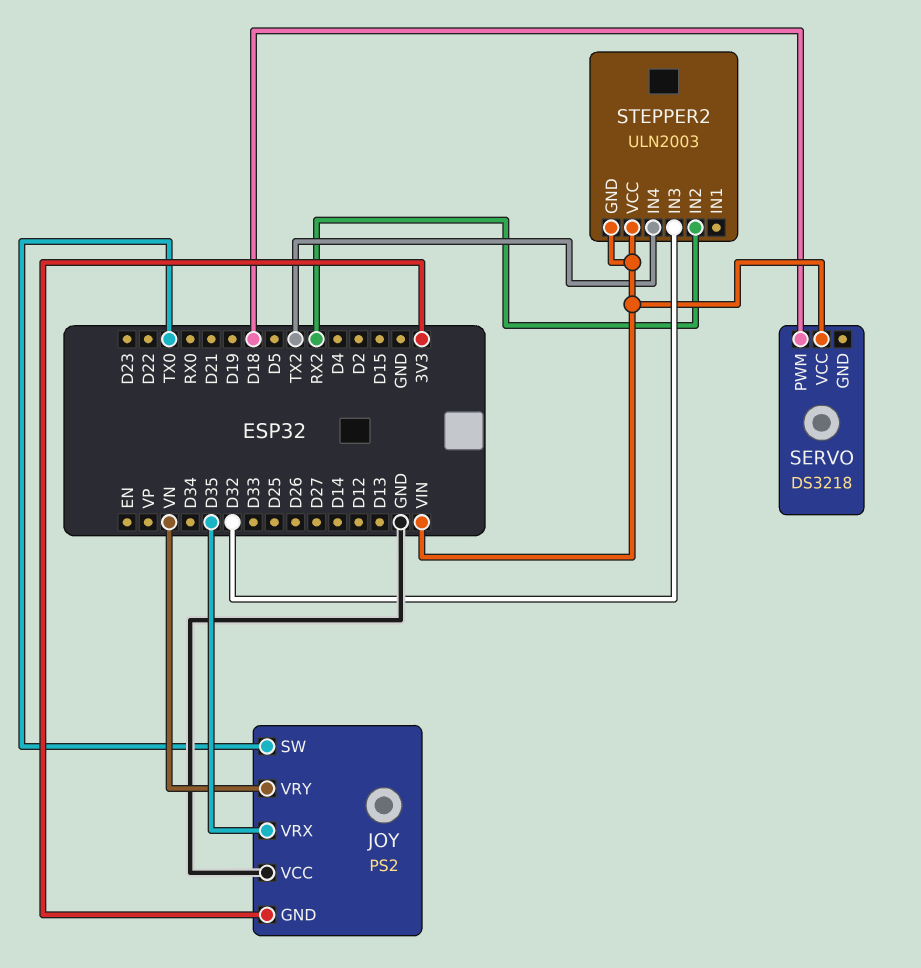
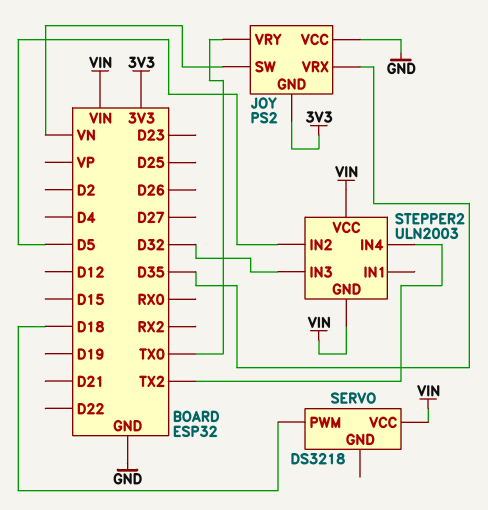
JOY pin SW: TX0 -> VN
JOY pin VRY: VN -> TX0
STEPPER2 pin IN2: RX2 -> D5

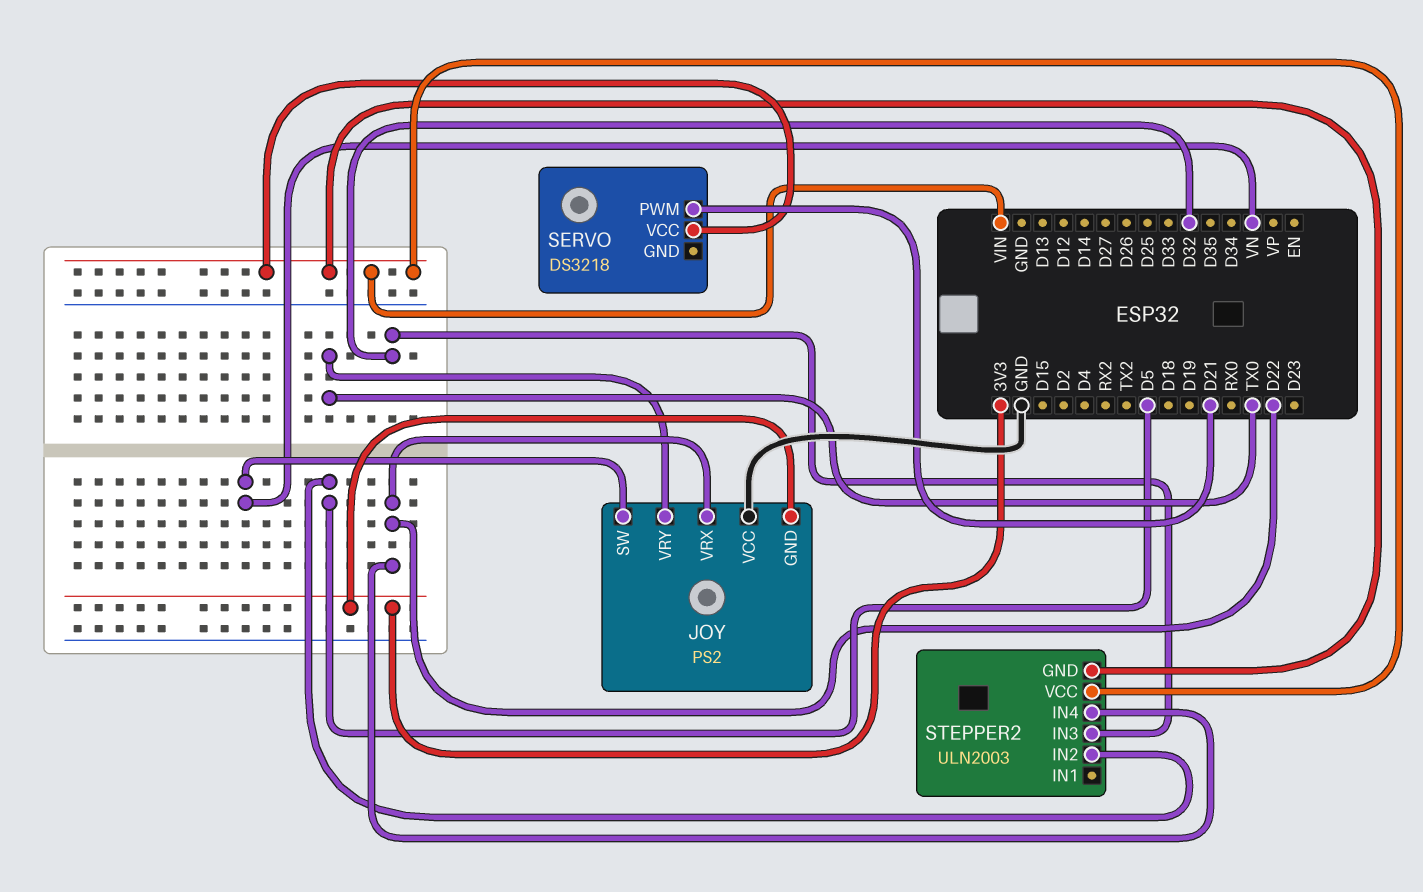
JOY pin VRX: D35 -> D22
SERVO pin PWM: D18 -> D21
STEPPER2 pin IN4: TX2 -> D22

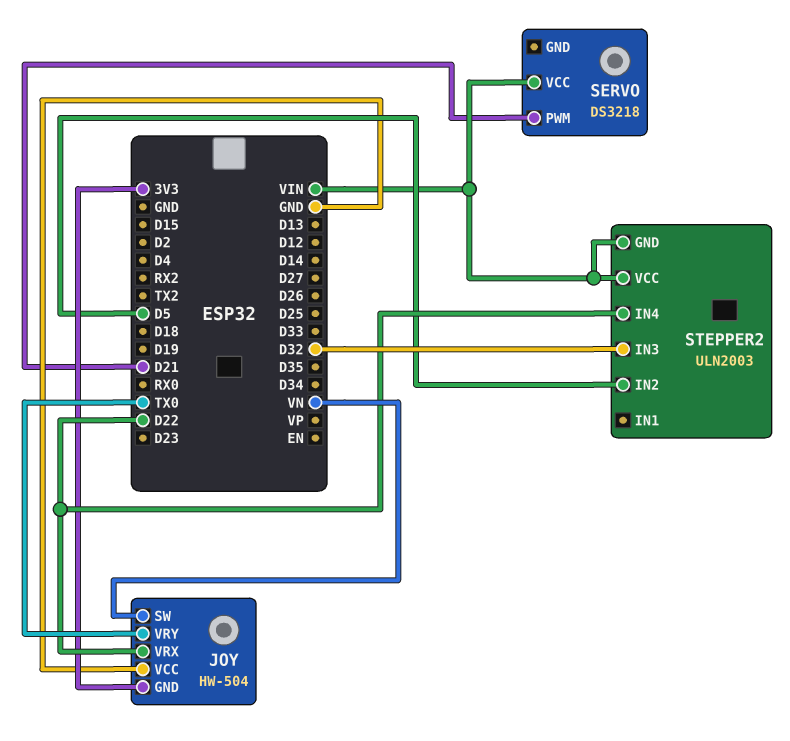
JOY: PS2 -> HW-504

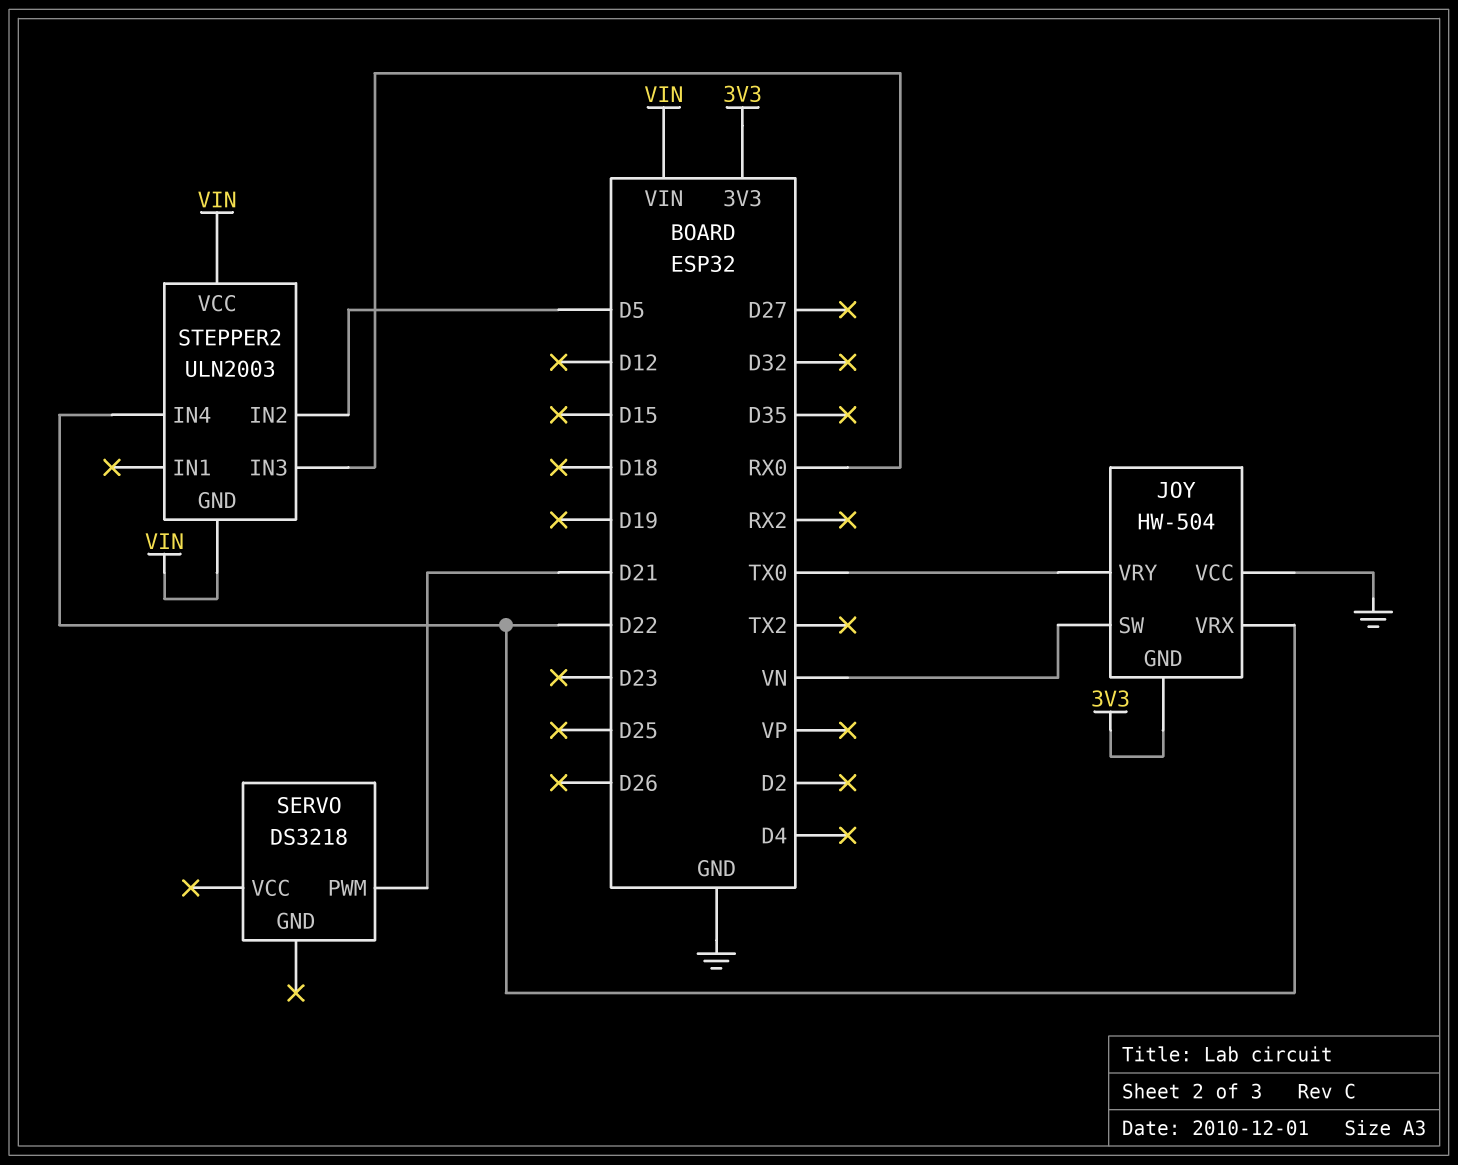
SERVO pin VCC: VIN -> none
STEPPER2 pin IN3: D32 -> RX0

